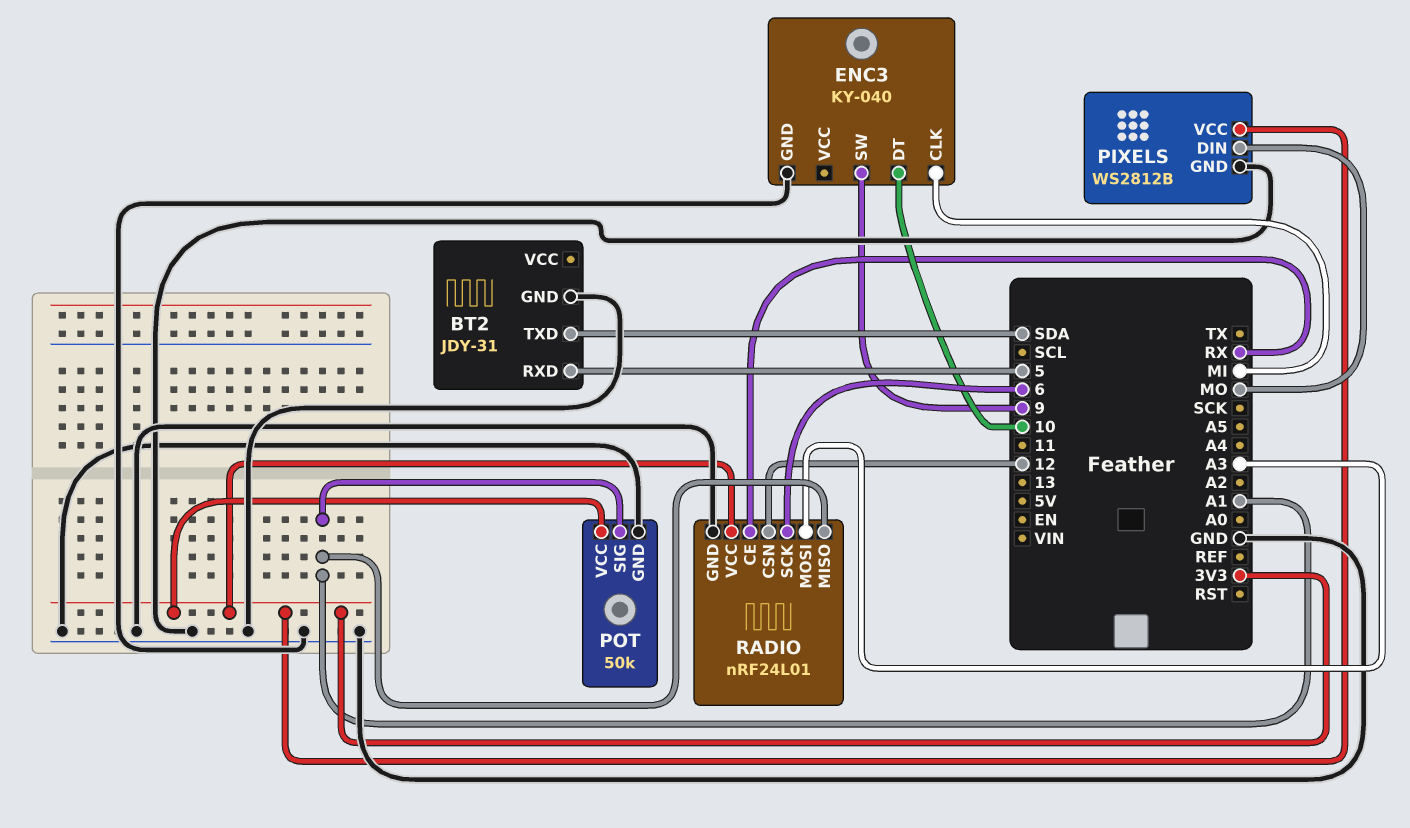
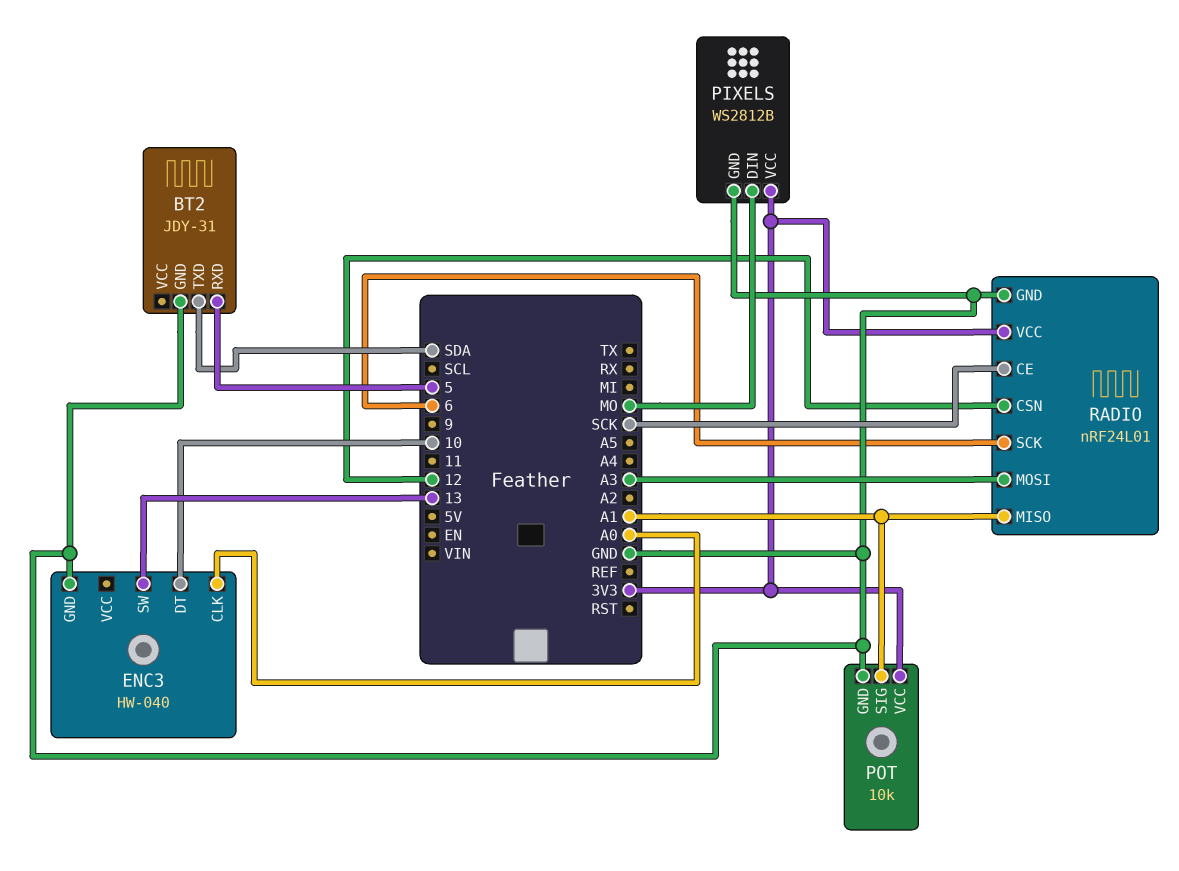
ENC3: KY-040 -> HW-040
ENC3 pin CLK: MI -> A0
ENC3 pin SW: 9 -> 13
POT: 50k -> 10k
RADIO pin CE: RX -> SCK

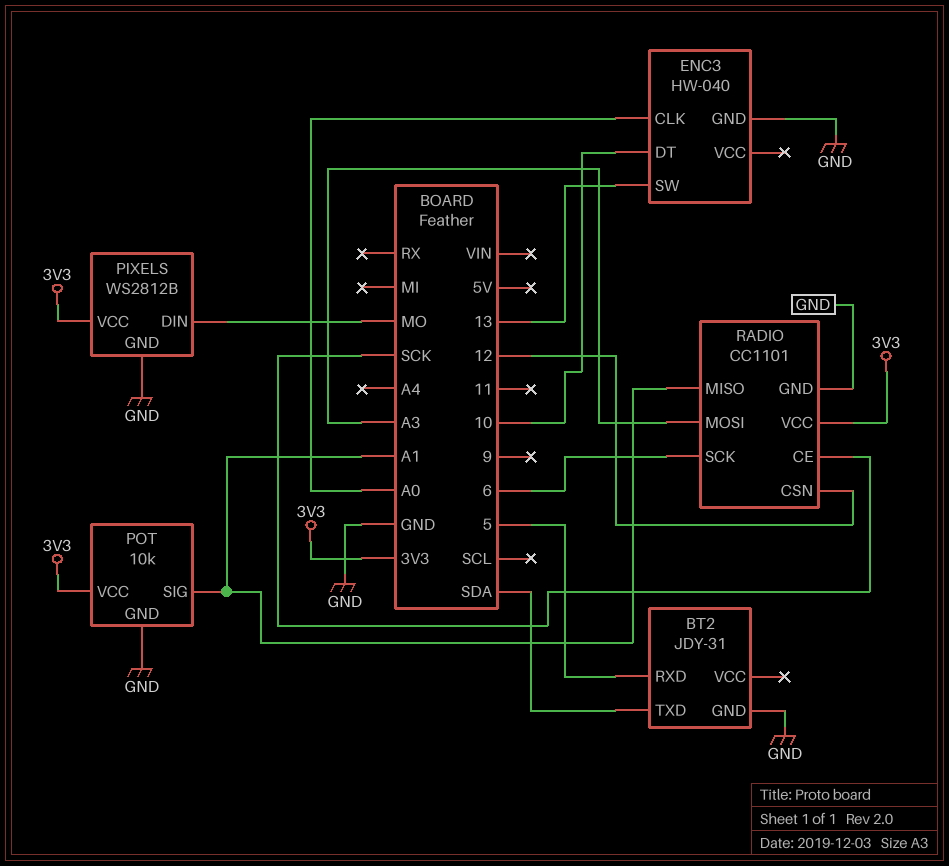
RADIO: nRF24L01 -> CC1101

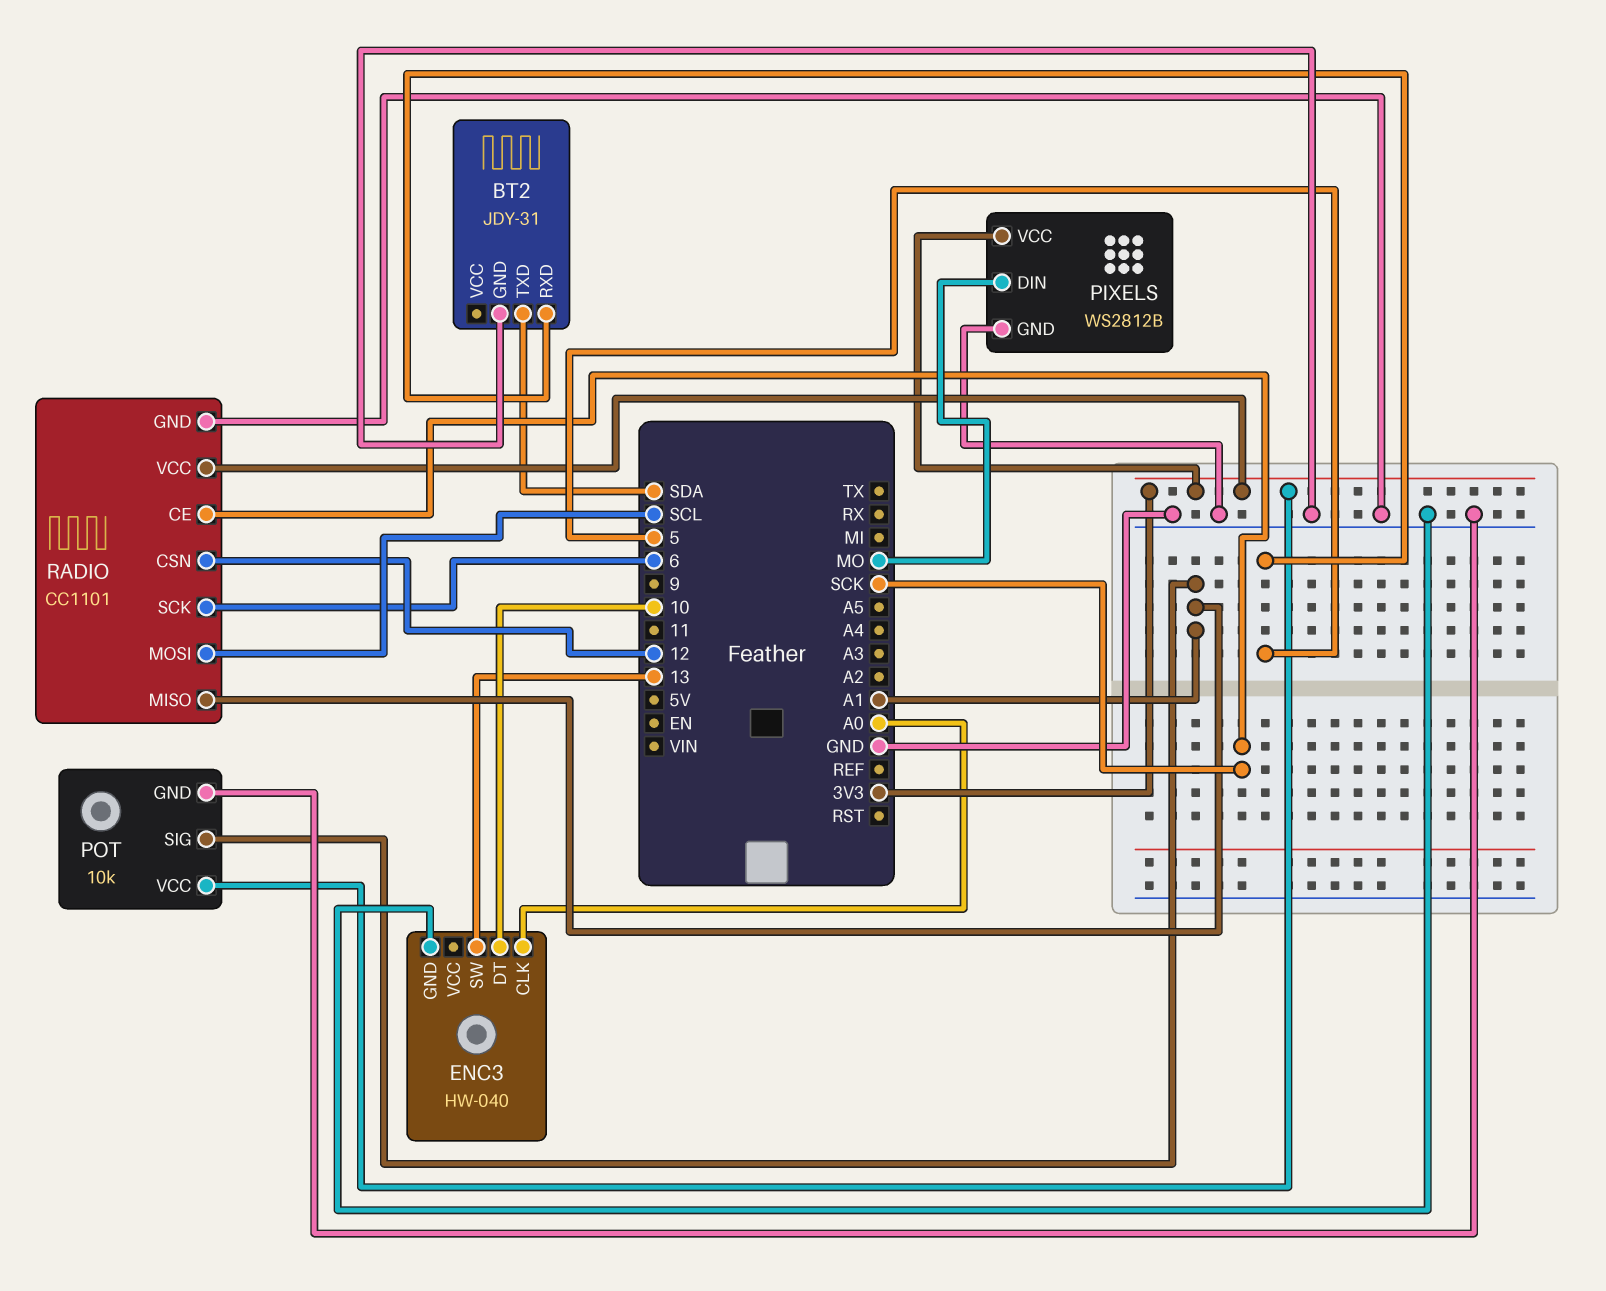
RADIO pin MOSI: A3 -> SCL

